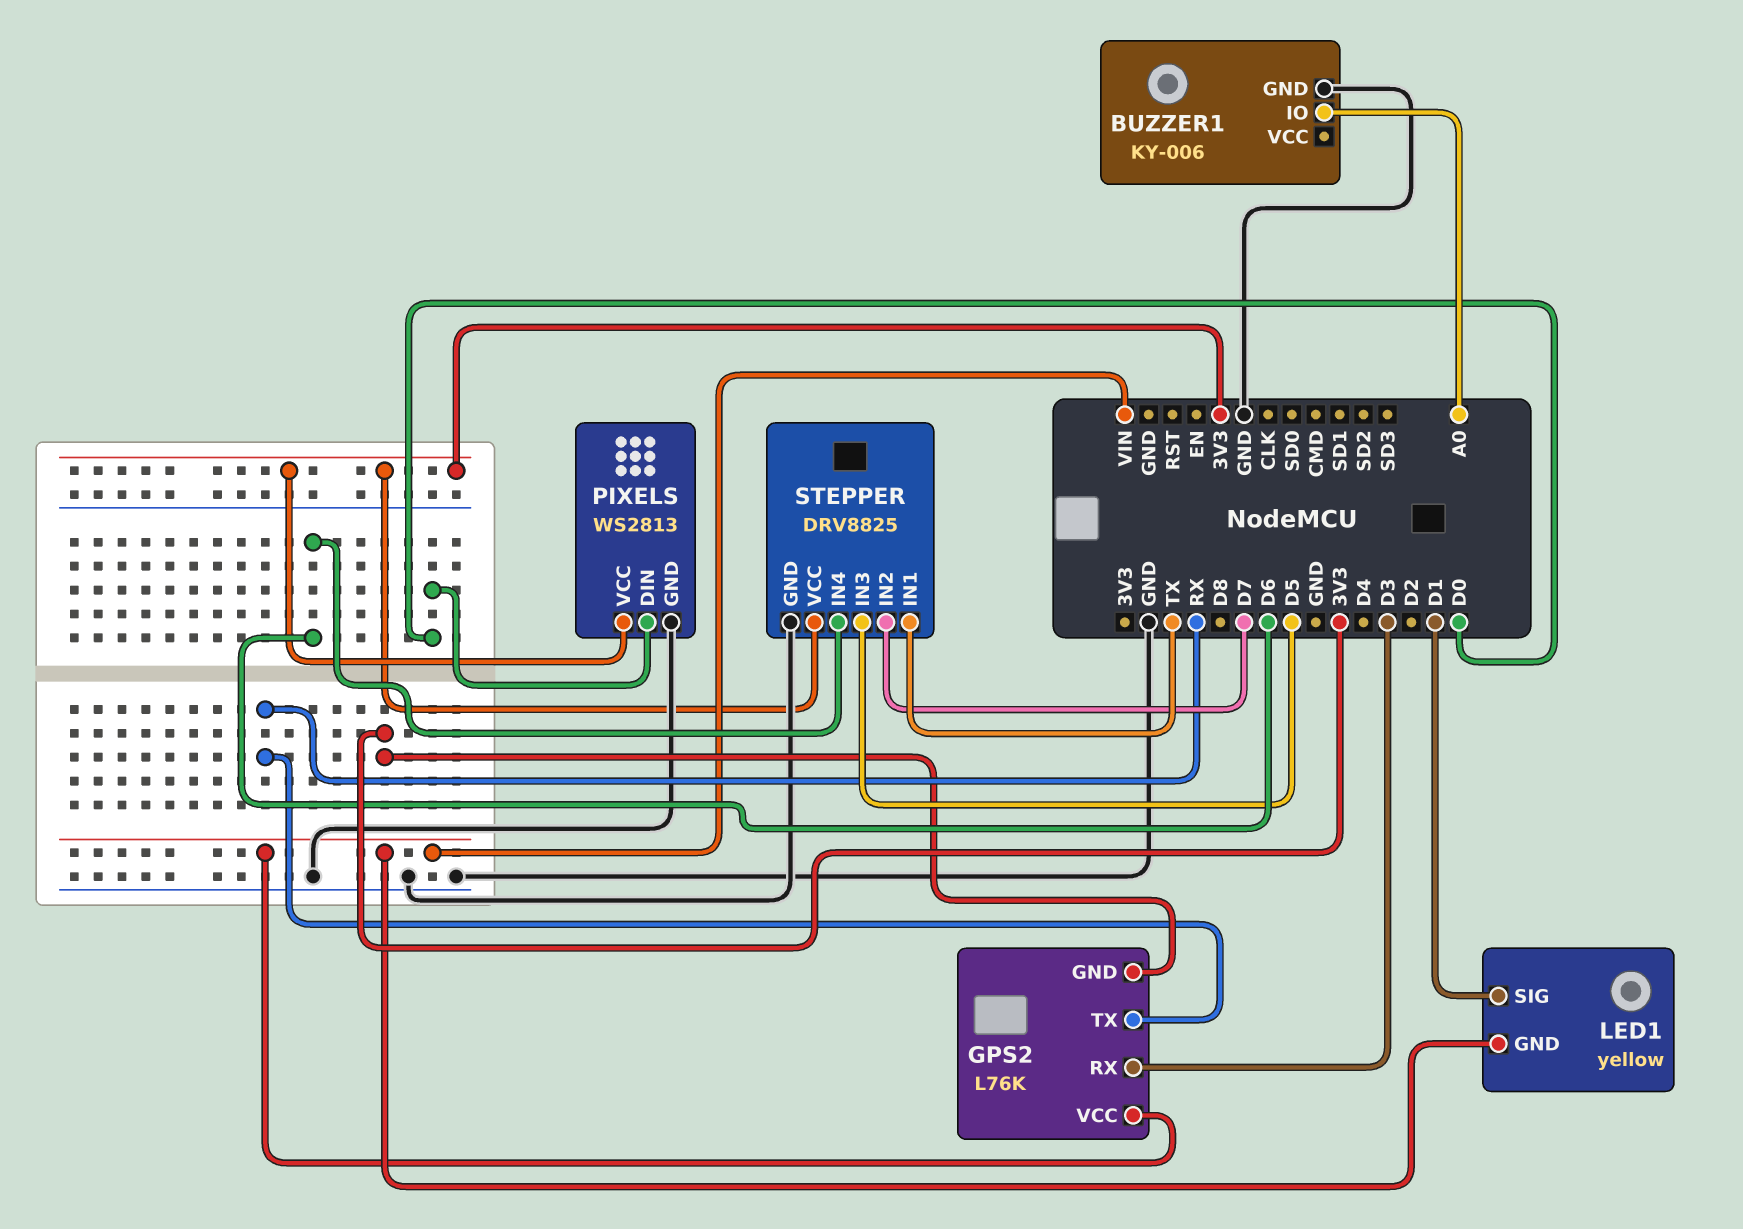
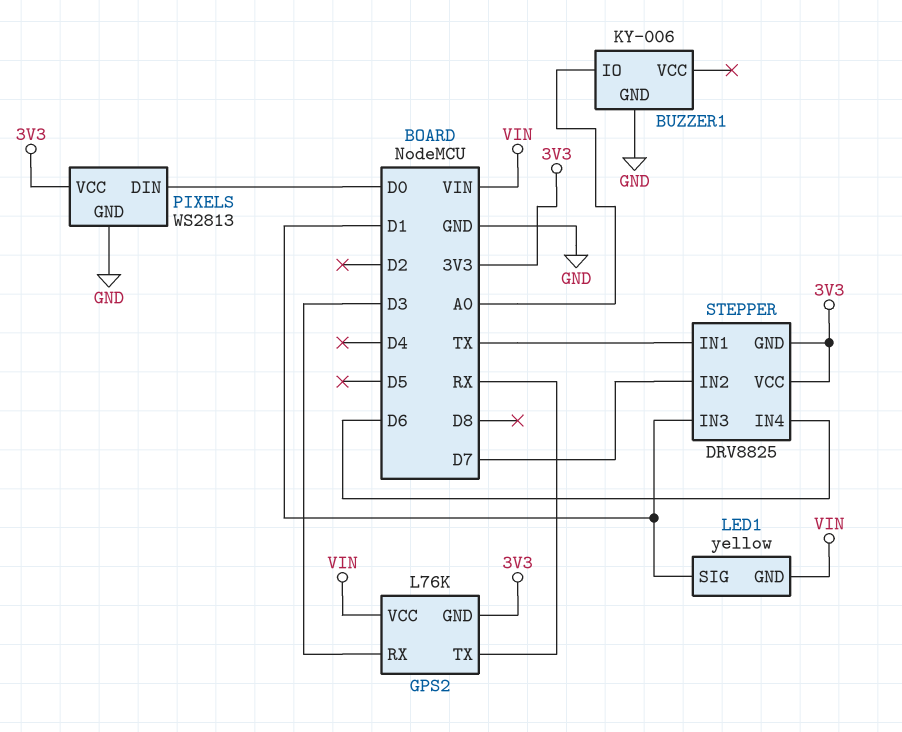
STEPPER pin GND: GND -> 3V3
STEPPER pin IN3: D5 -> D1

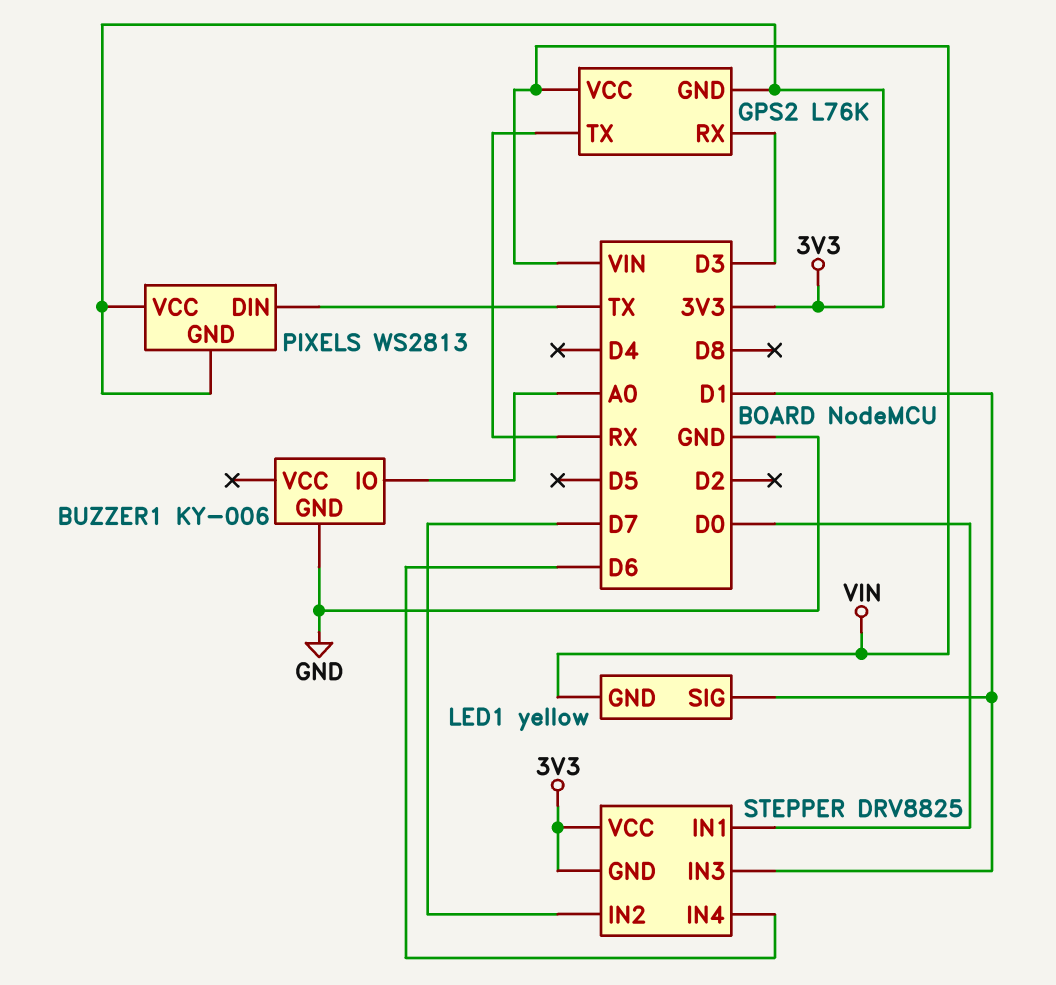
PIXELS pin DIN: D0 -> TX
PIXELS pin GND: GND -> 3V3
STEPPER pin IN1: TX -> D0

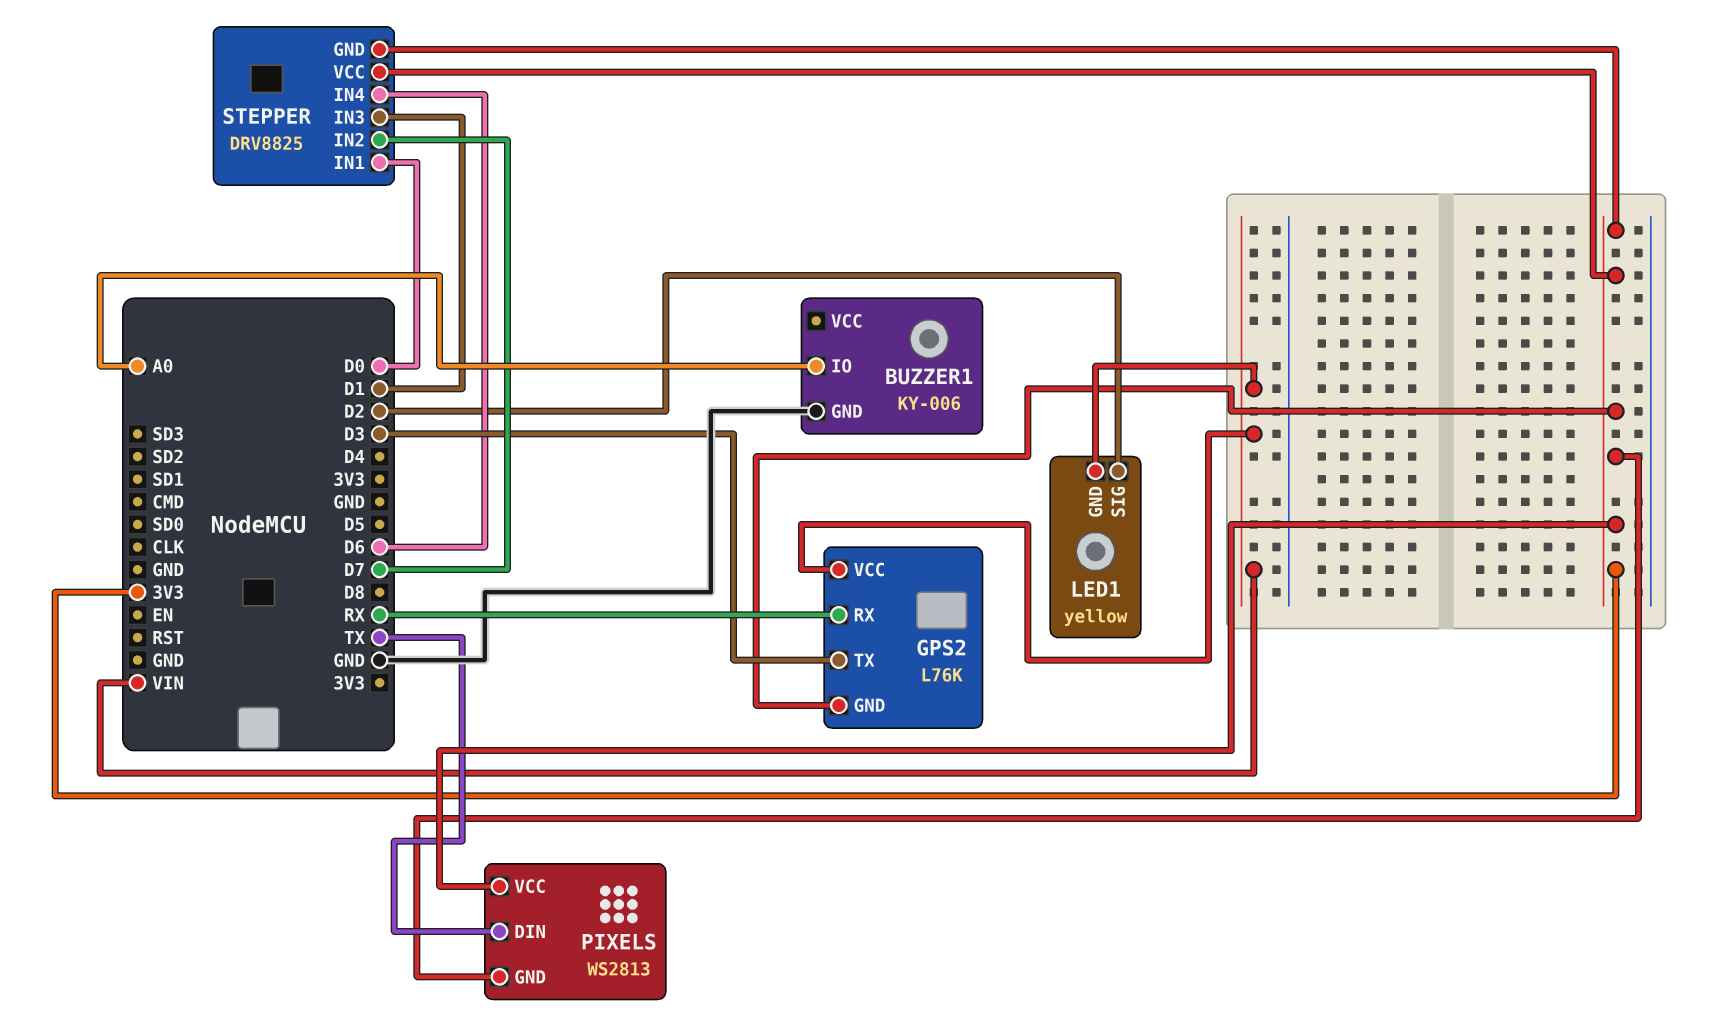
GPS2 pin RX: D3 -> RX
GPS2 pin TX: RX -> D3
LED1 pin SIG: D1 -> D2

